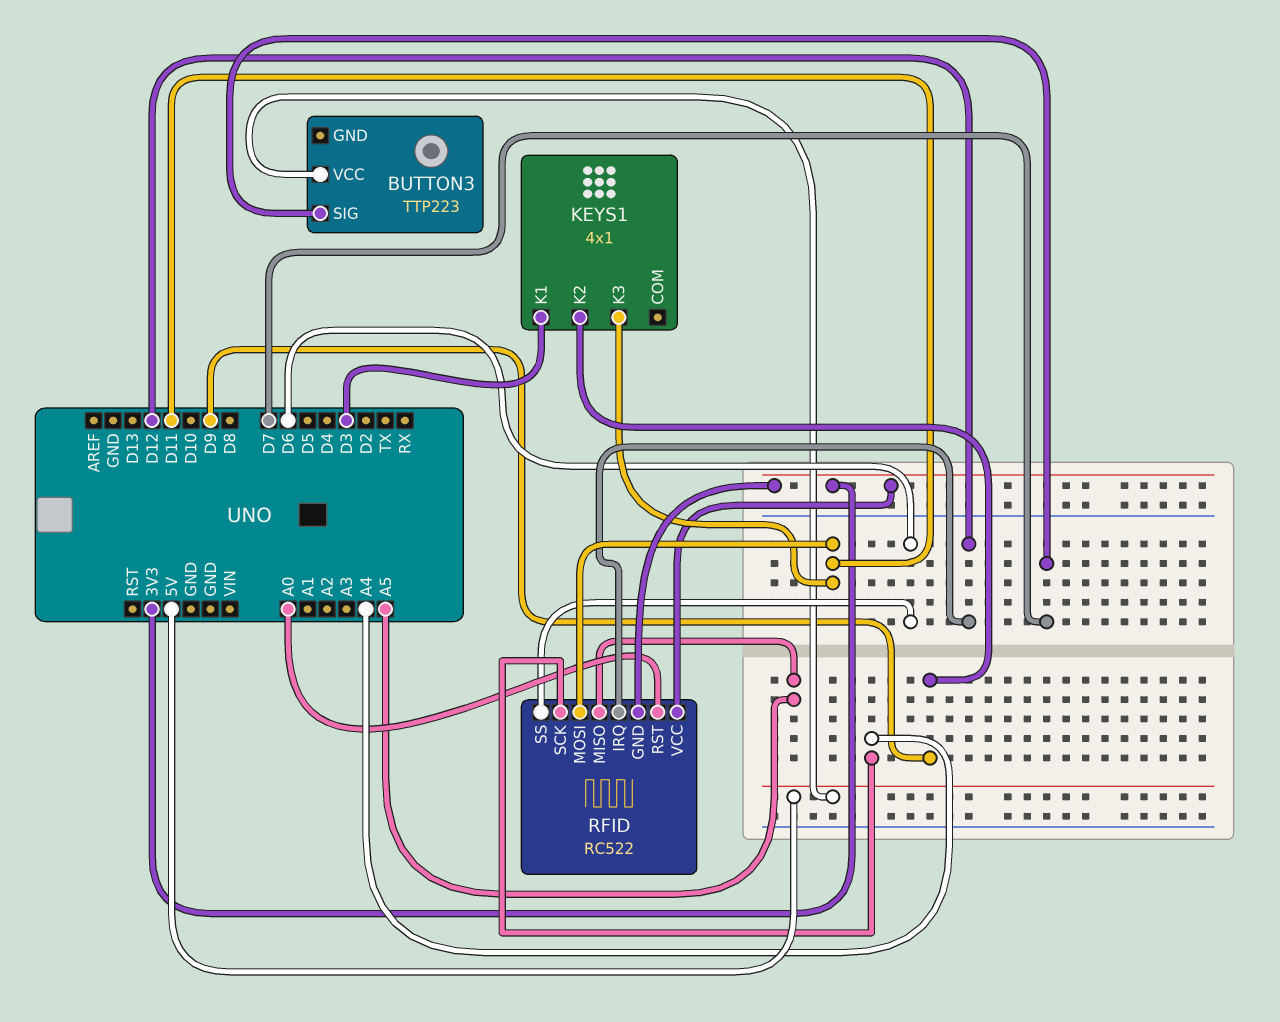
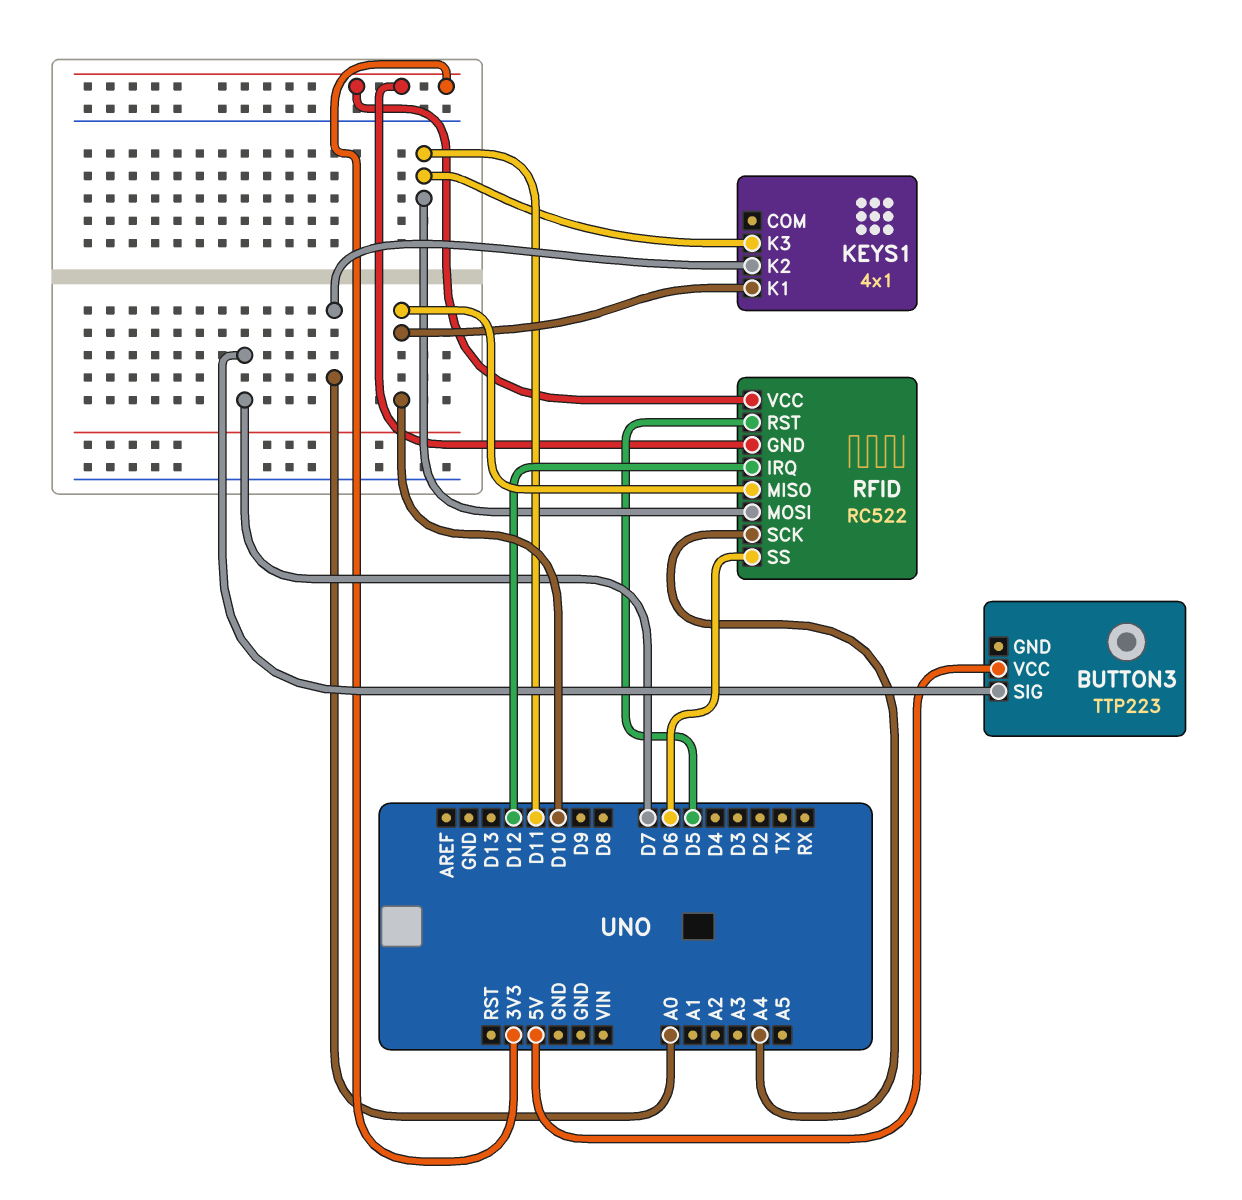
KEYS1 pin K1: D3 -> D10
KEYS1 pin K2: D9 -> A0
RFID pin MISO: A5 -> D10
RFID pin RST: A0 -> D5

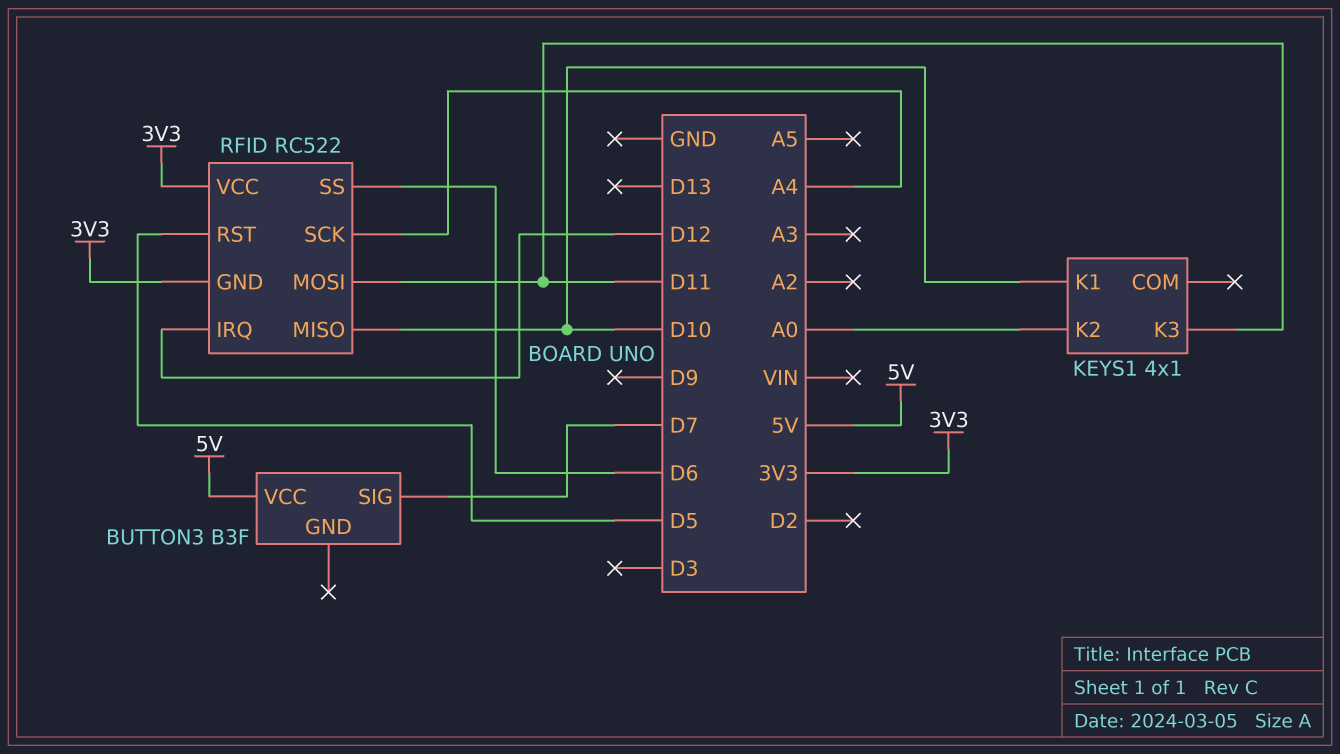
BUTTON3: TTP223 -> B3F

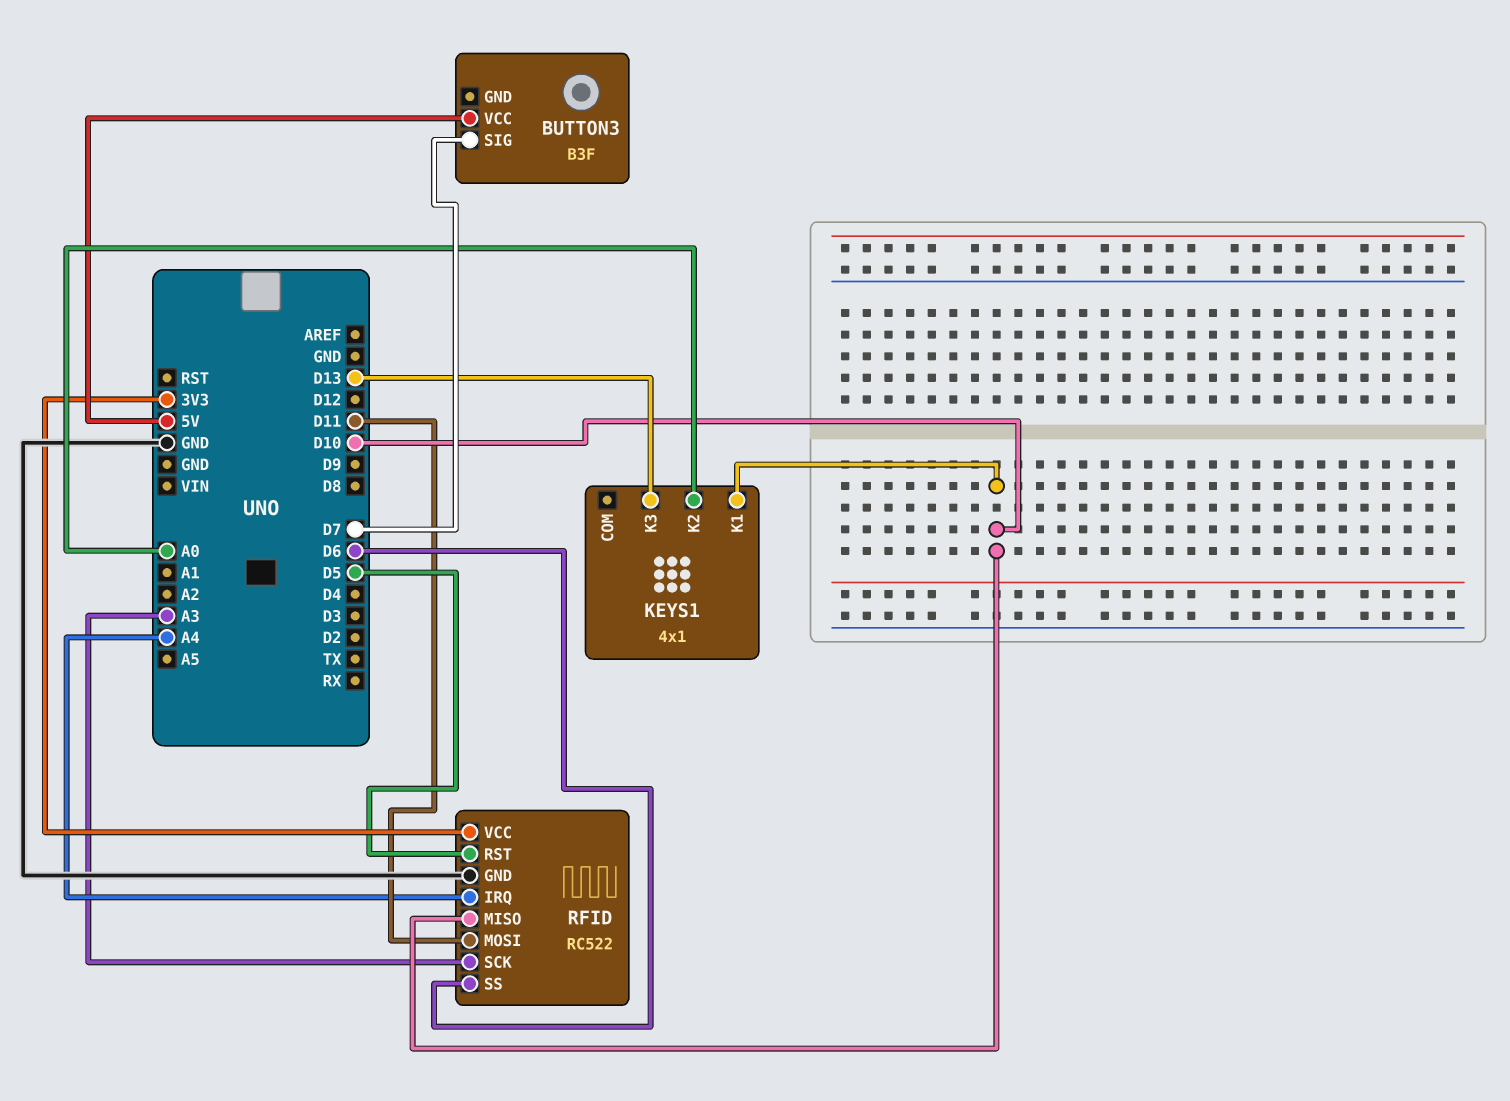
KEYS1 pin K3: D11 -> D13
RFID pin GND: 3V3 -> GND
RFID pin IRQ: D12 -> A4
RFID pin SCK: A4 -> A3

